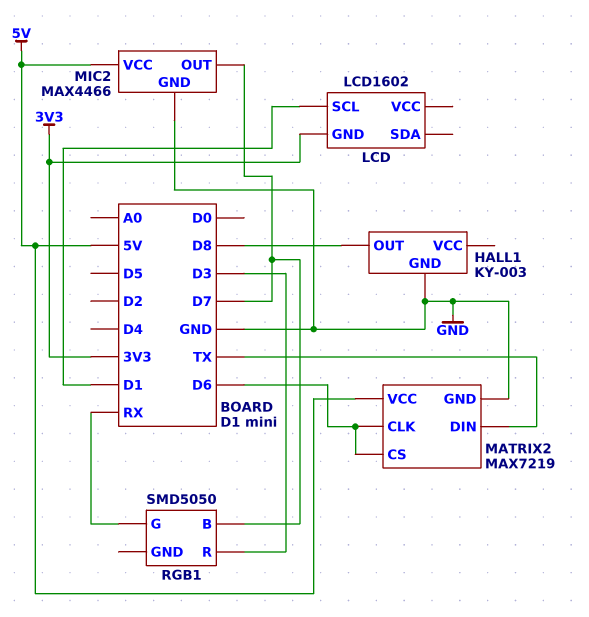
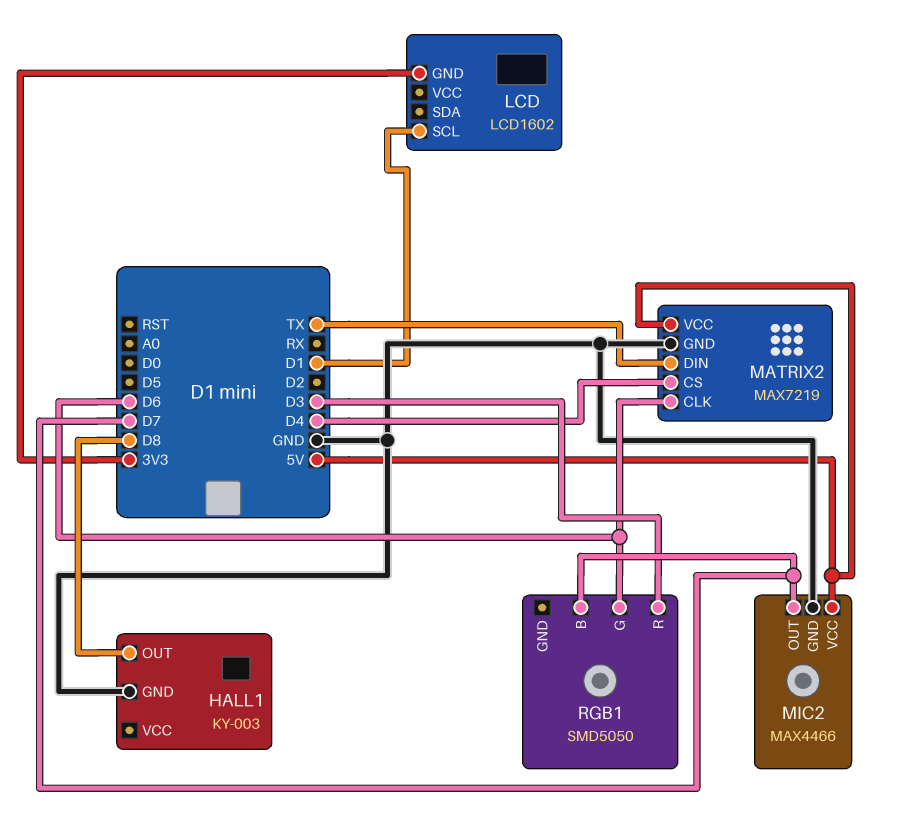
MATRIX2 pin CS: D6 -> D4
RGB1 pin G: RX -> D6

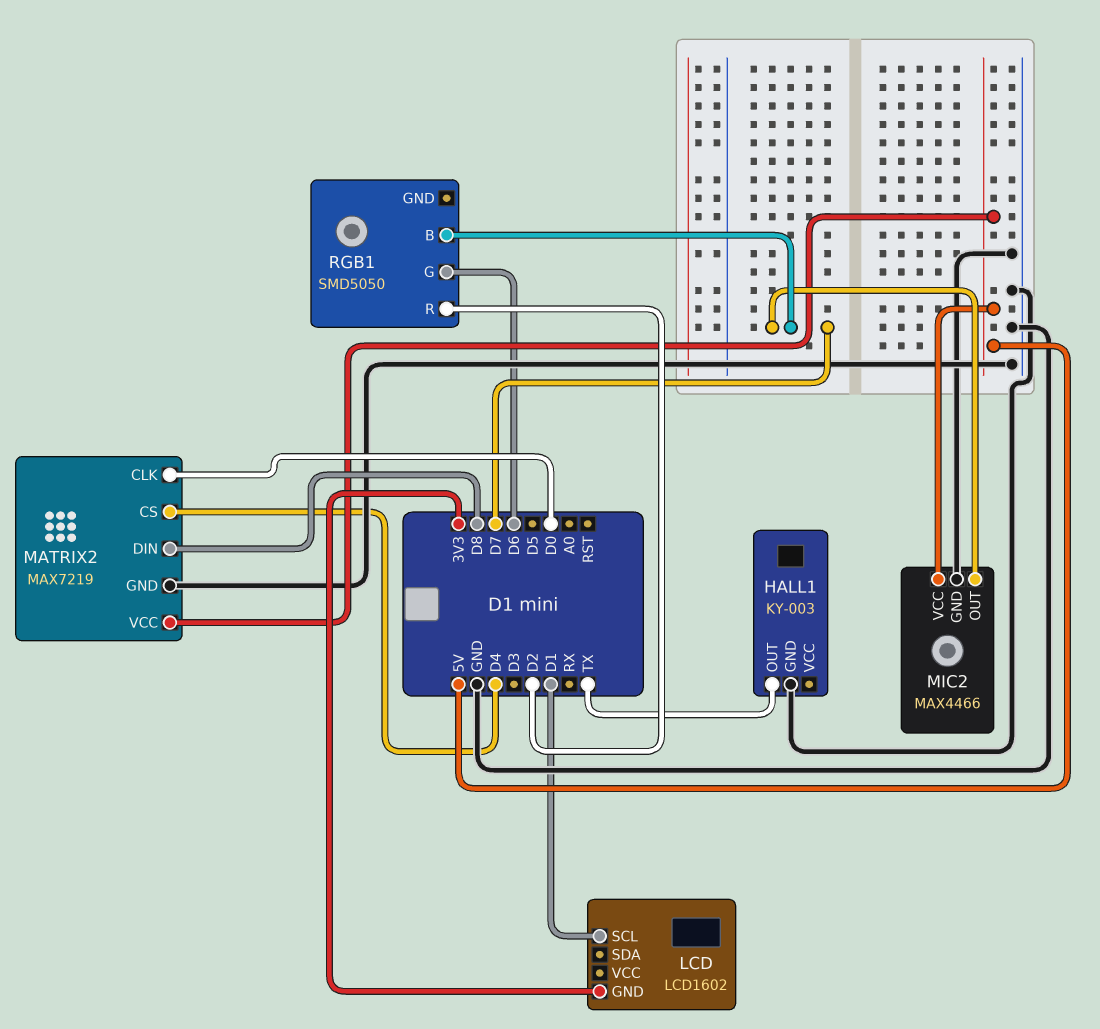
HALL1 pin OUT: D8 -> TX
MATRIX2 pin CLK: D6 -> D0
MATRIX2 pin DIN: TX -> D8
RGB1 pin R: D3 -> D2

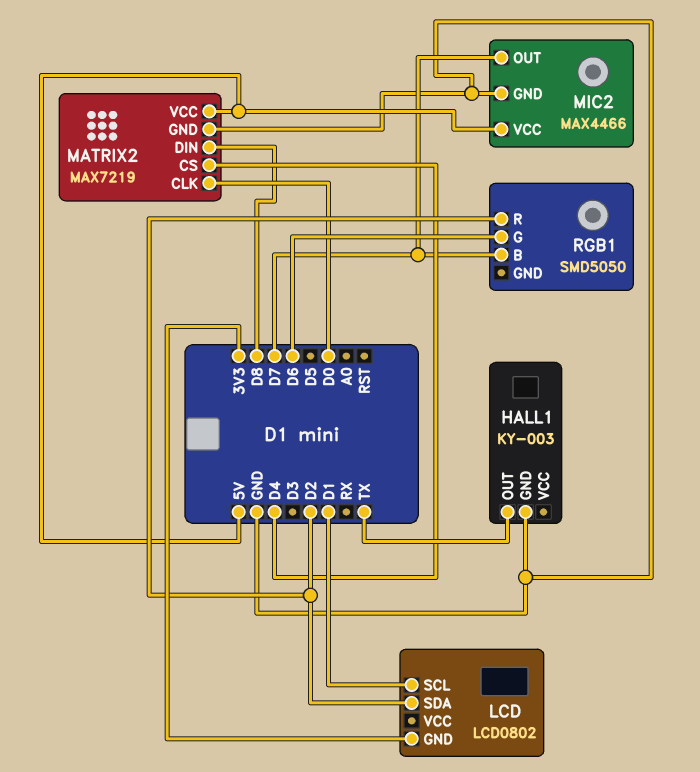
LCD: LCD1602 -> LCD0802
LCD pin SDA: none -> D2

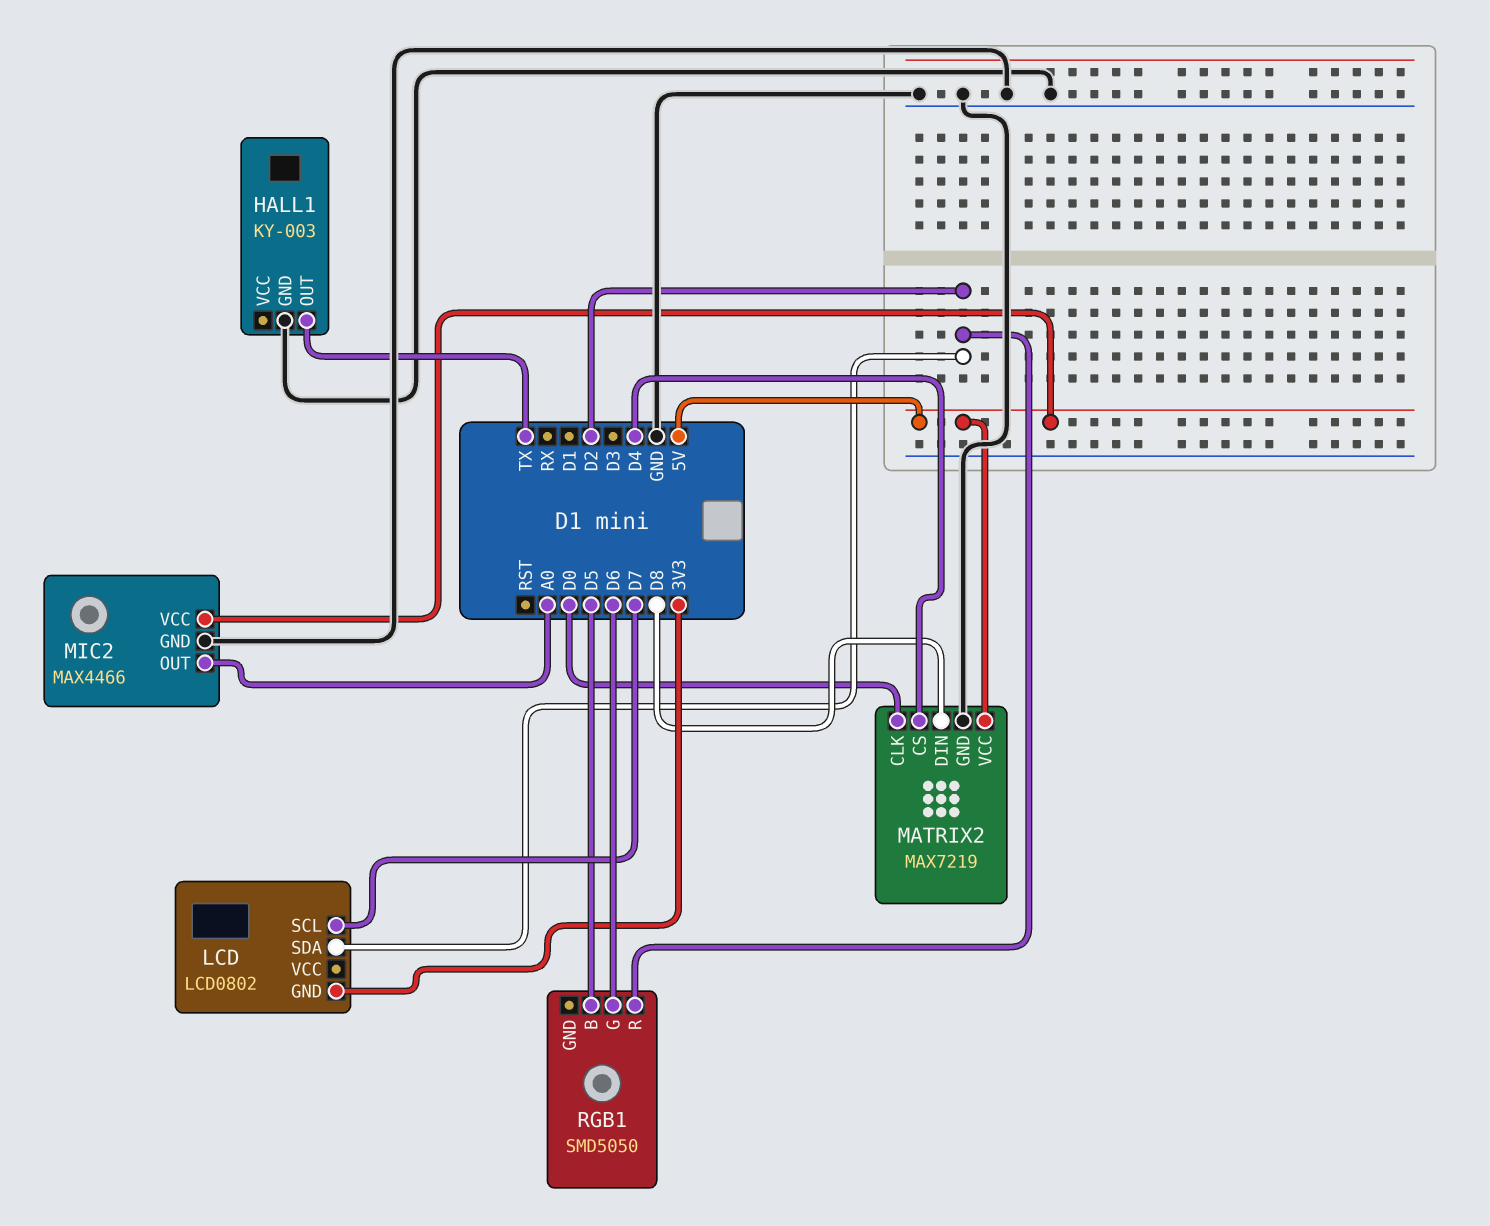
LCD pin SCL: D1 -> D7
MIC2 pin OUT: D7 -> A0
RGB1 pin B: D7 -> D5

